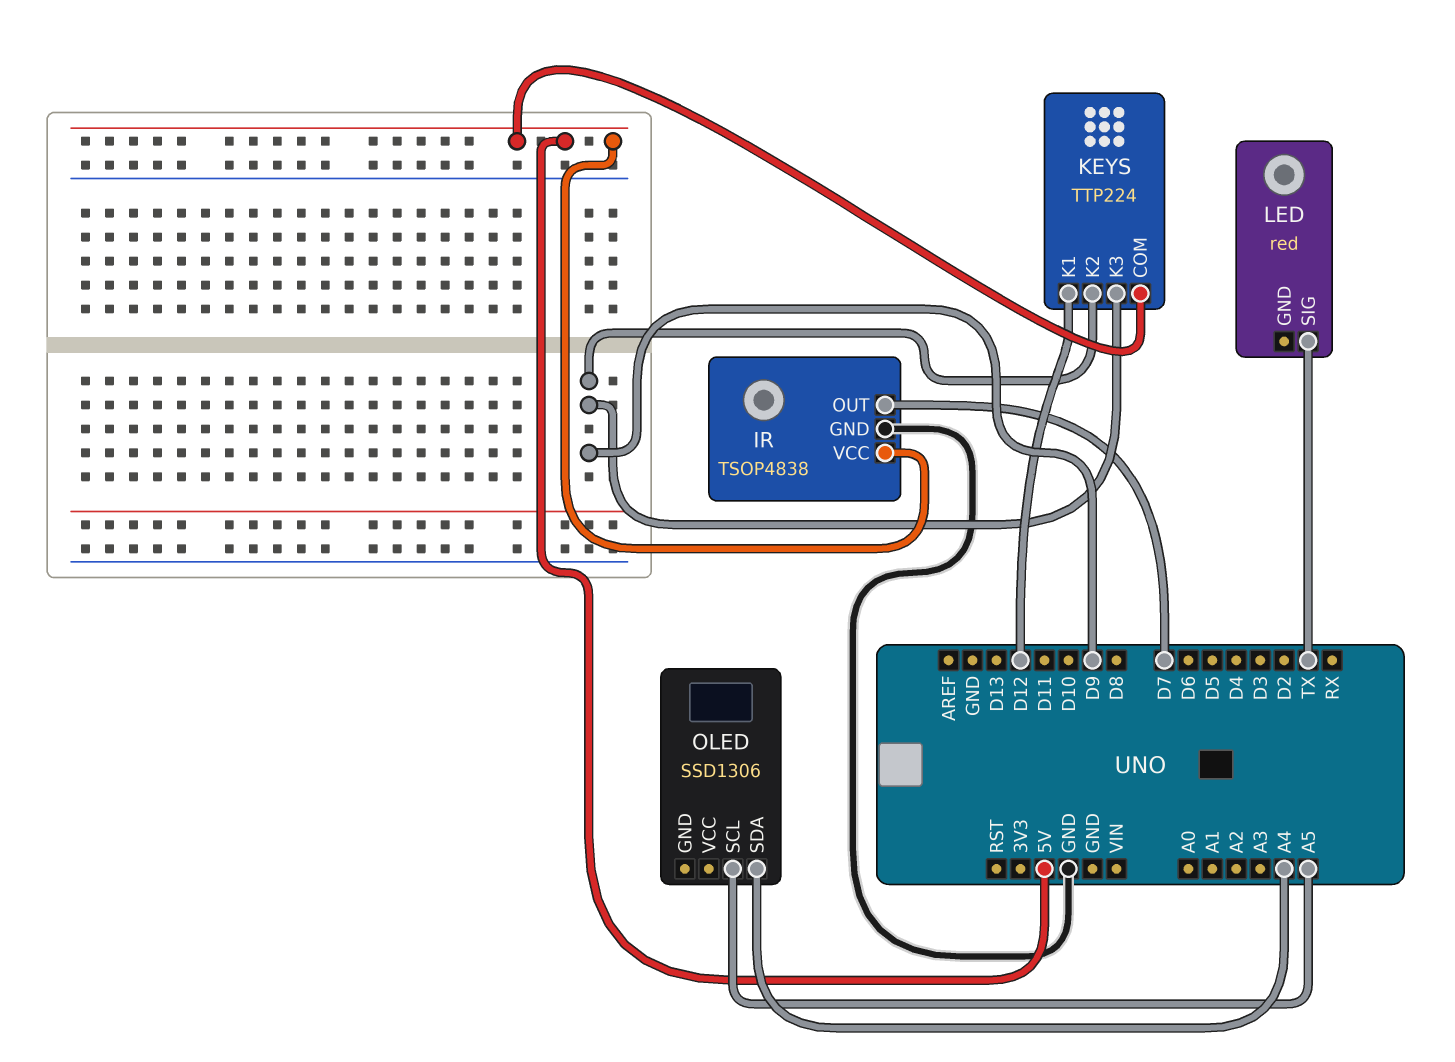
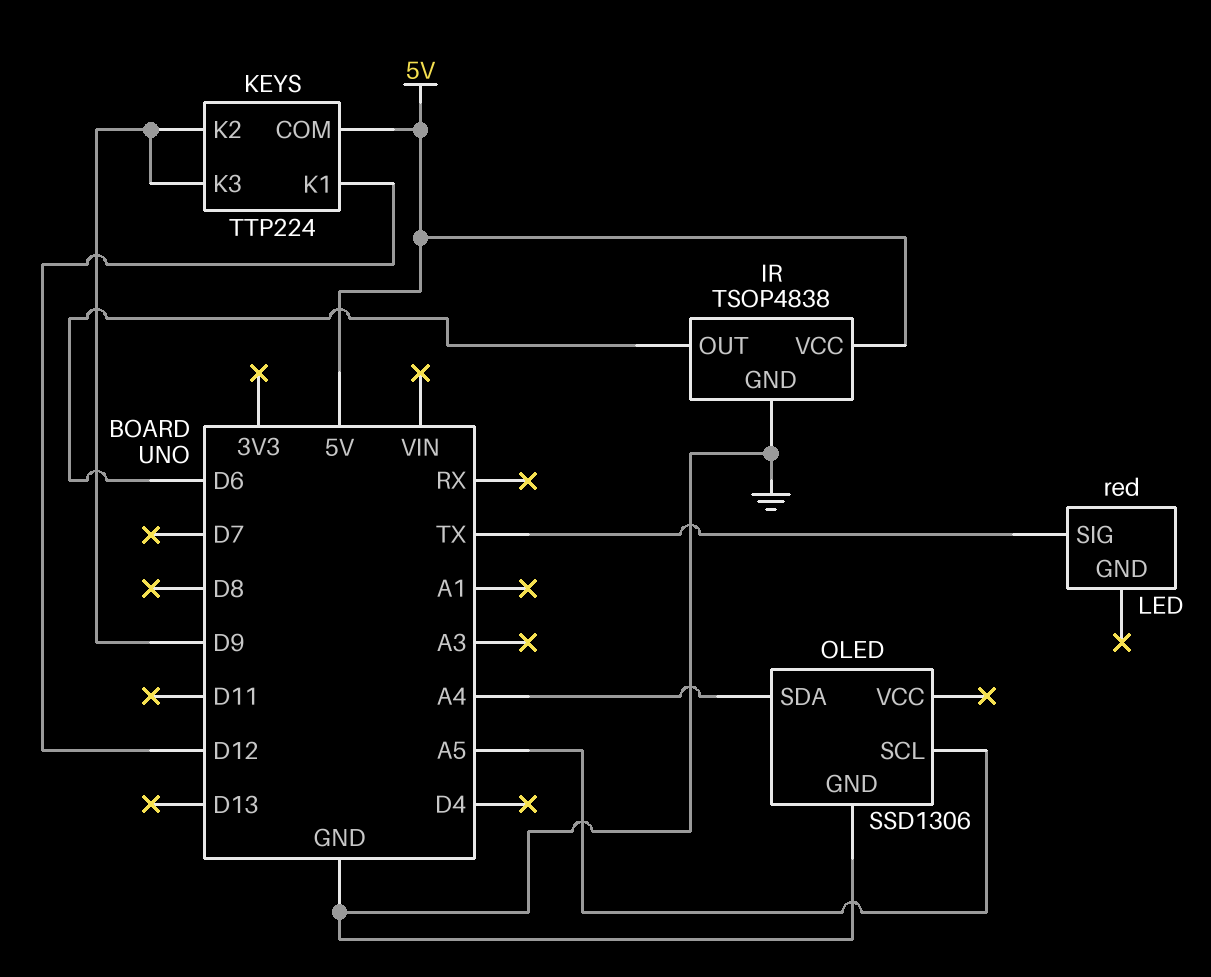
IR pin OUT: D7 -> D6
OLED pin GND: none -> GND

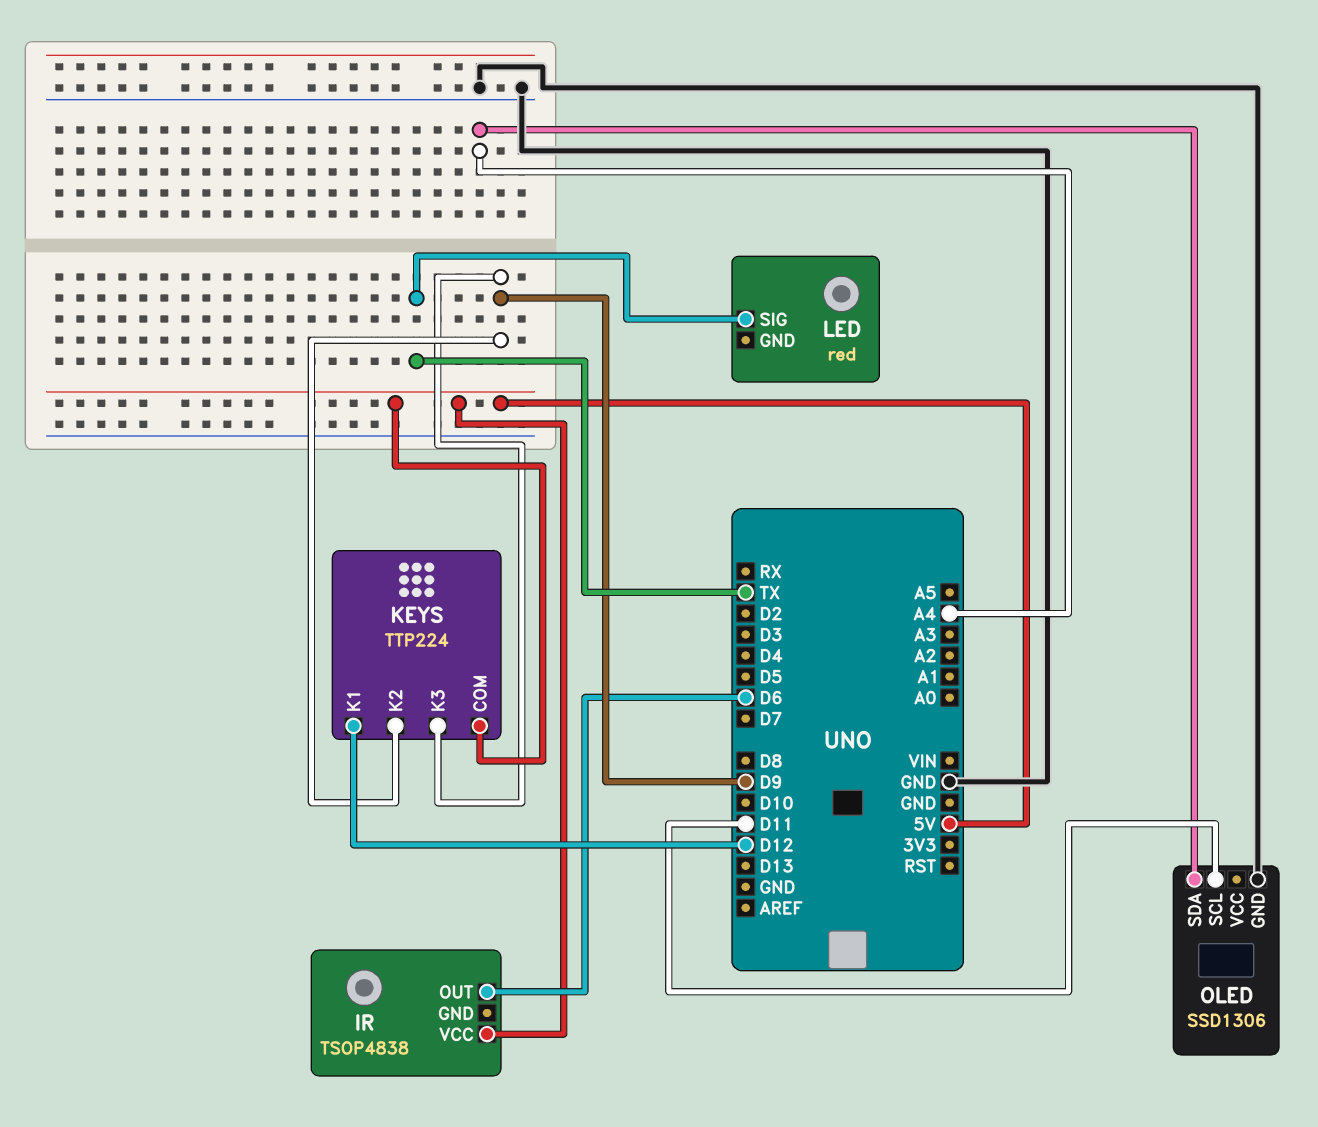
IR pin GND: GND -> none
OLED pin SCL: A5 -> D11

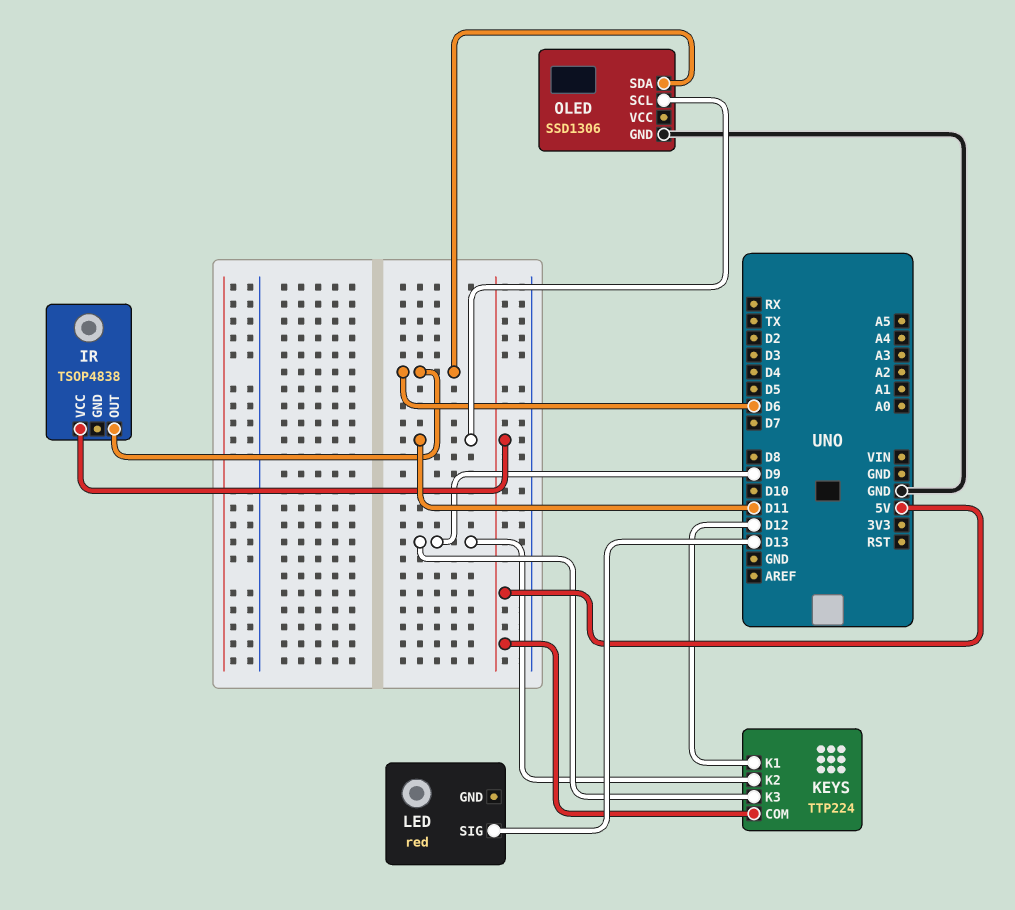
LED pin SIG: TX -> D13
OLED pin SDA: A4 -> D6

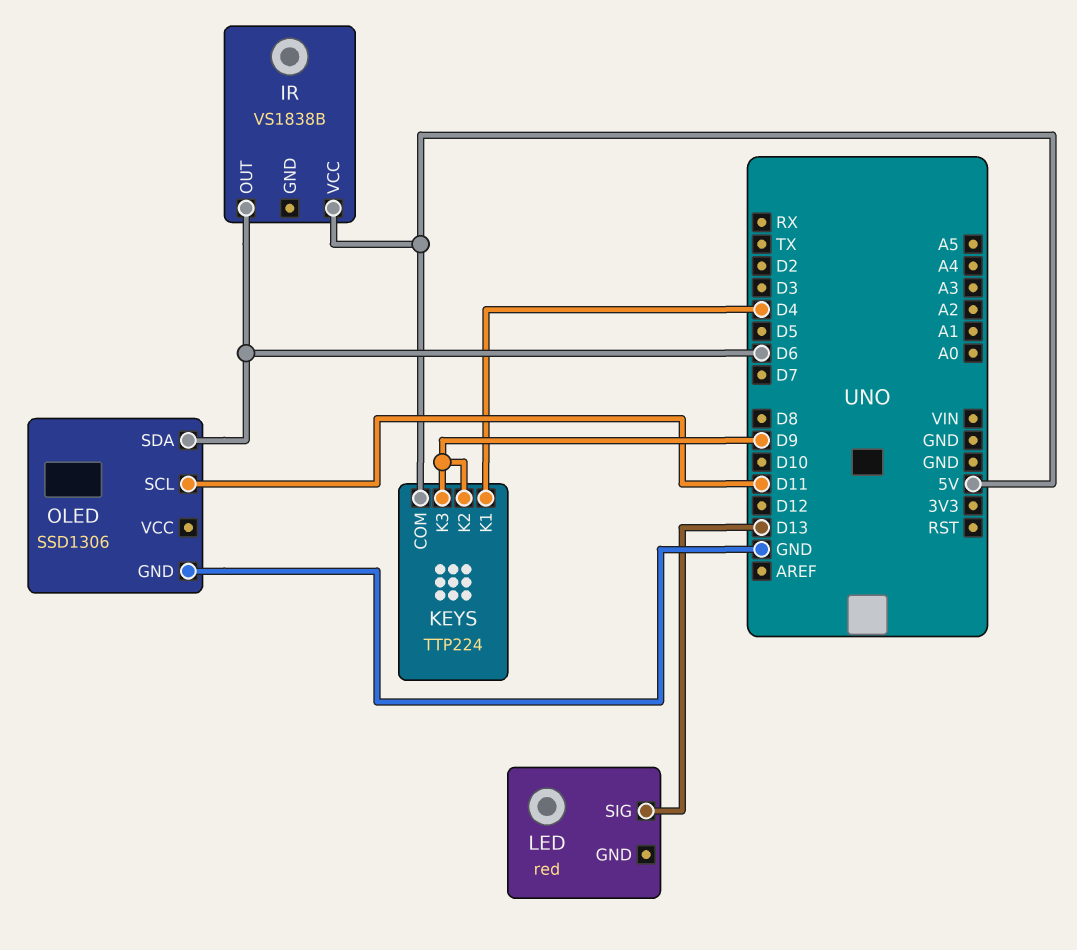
IR: TSOP4838 -> VS1838B
KEYS pin K1: D12 -> D4

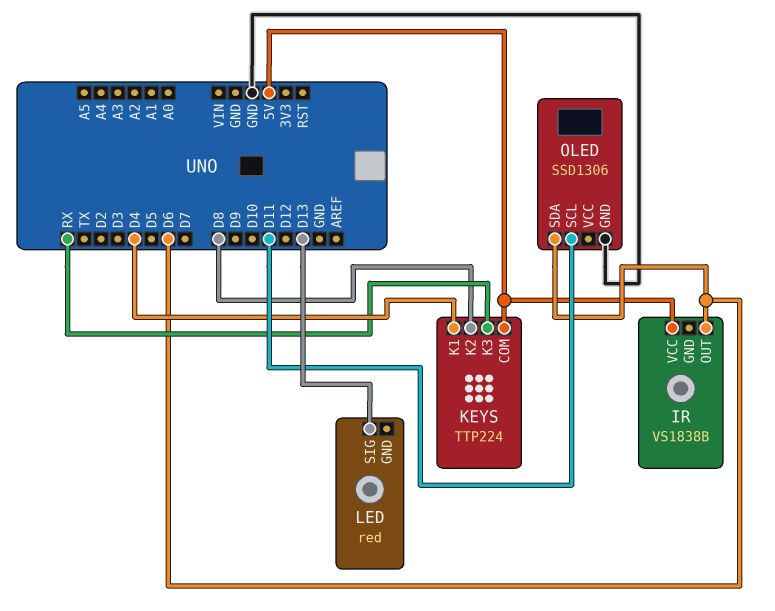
KEYS pin K2: D9 -> D8
KEYS pin K3: D9 -> RX

